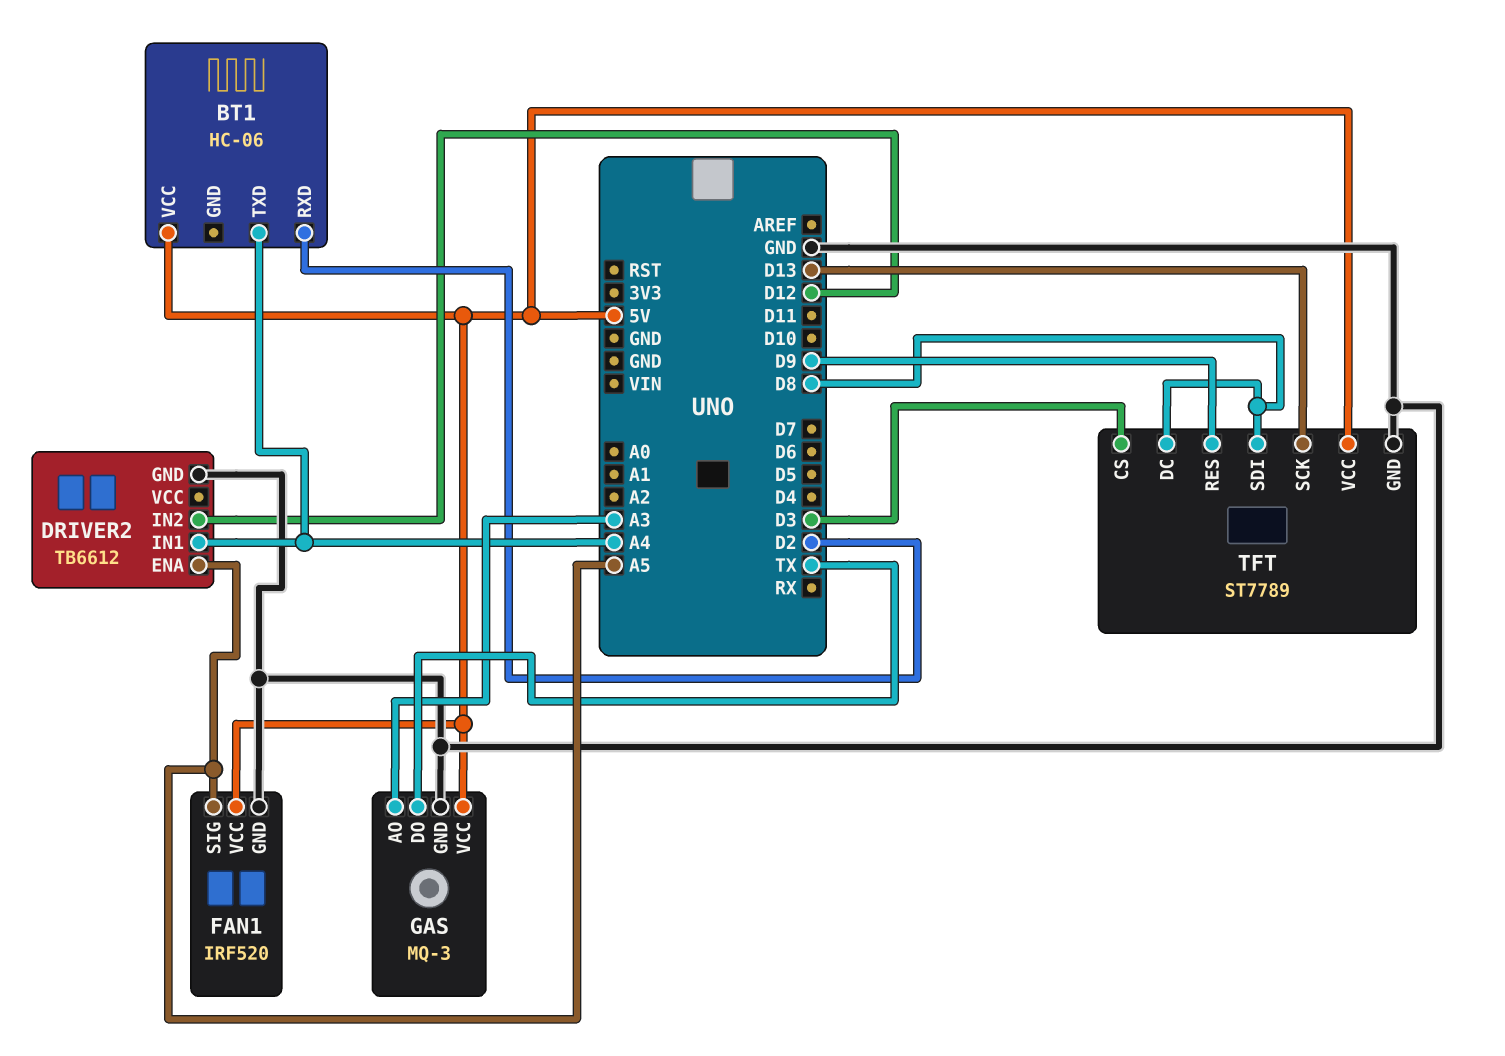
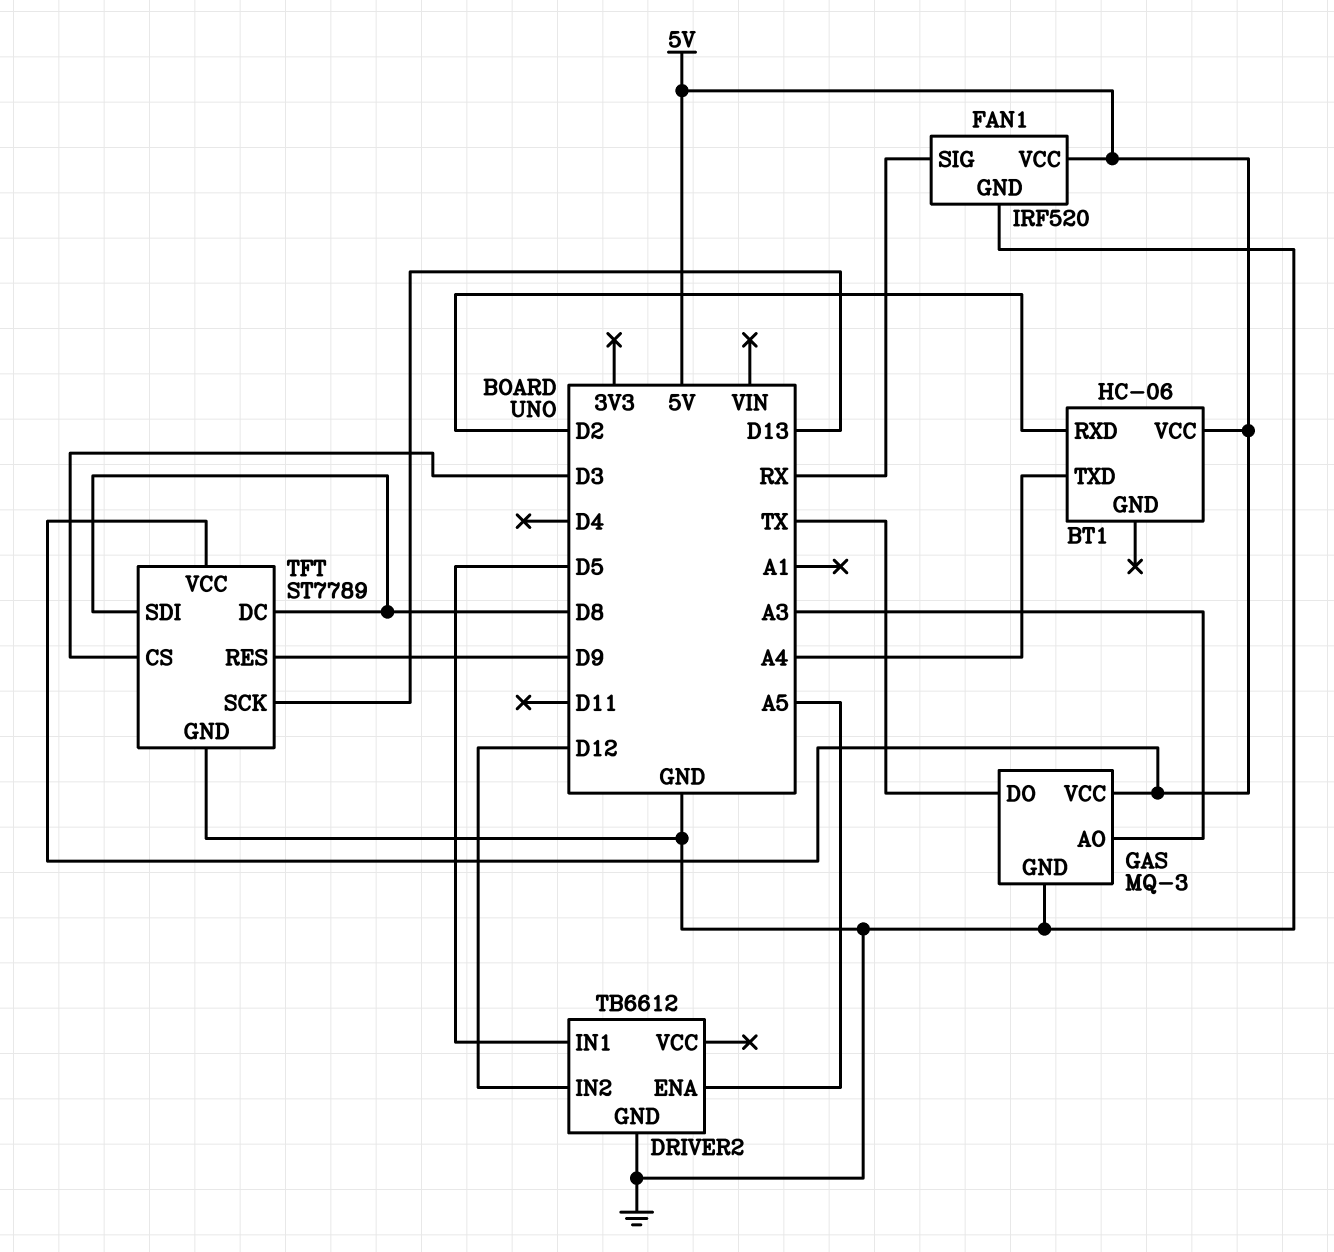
DRIVER2 pin IN1: A4 -> D5
FAN1 pin SIG: A5 -> RX

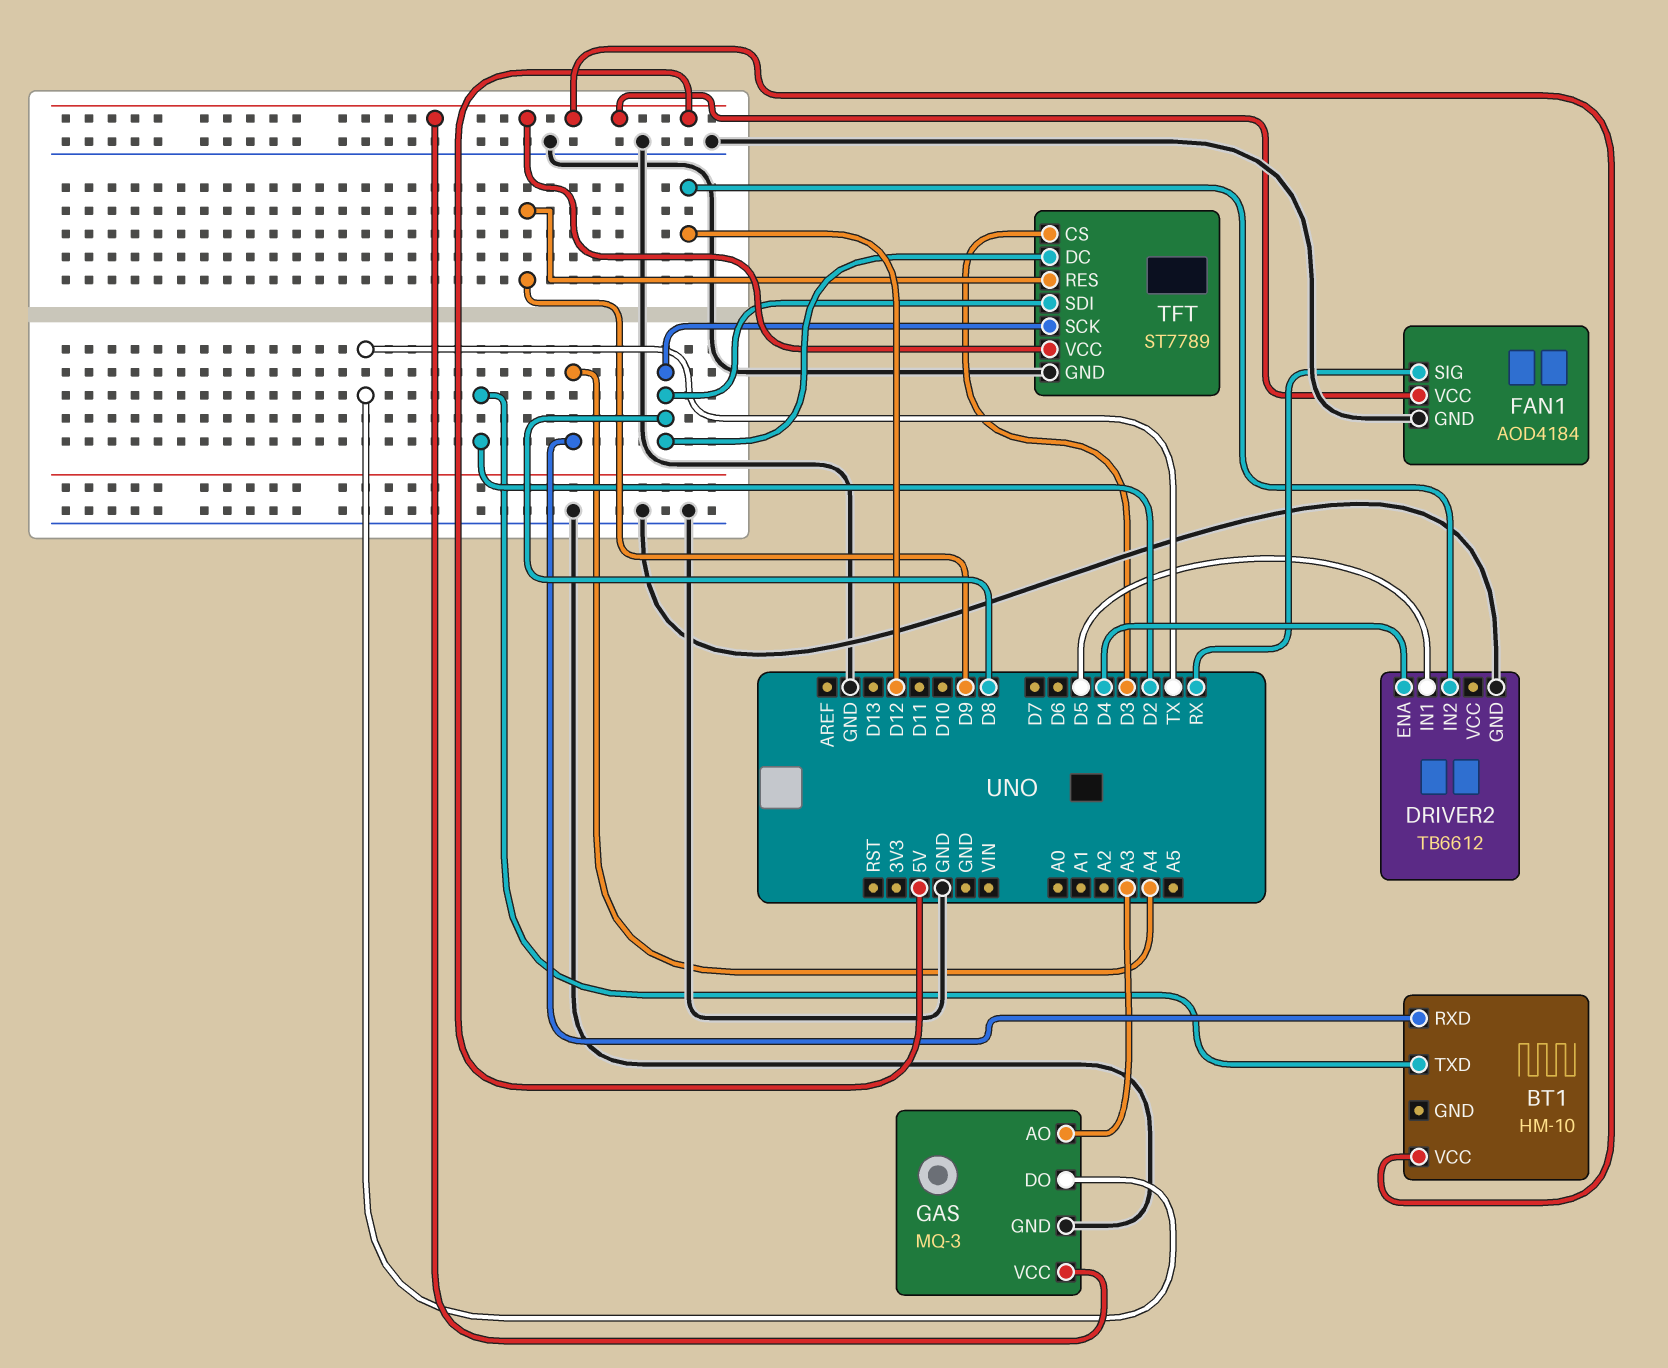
BT1: HC-06 -> HM-10
BT1 pin RXD: D2 -> A4
BT1 pin TXD: A4 -> D2
DRIVER2 pin ENA: A5 -> D4
FAN1: IRF520 -> AOD4184
TFT pin SCK: D13 -> D8

